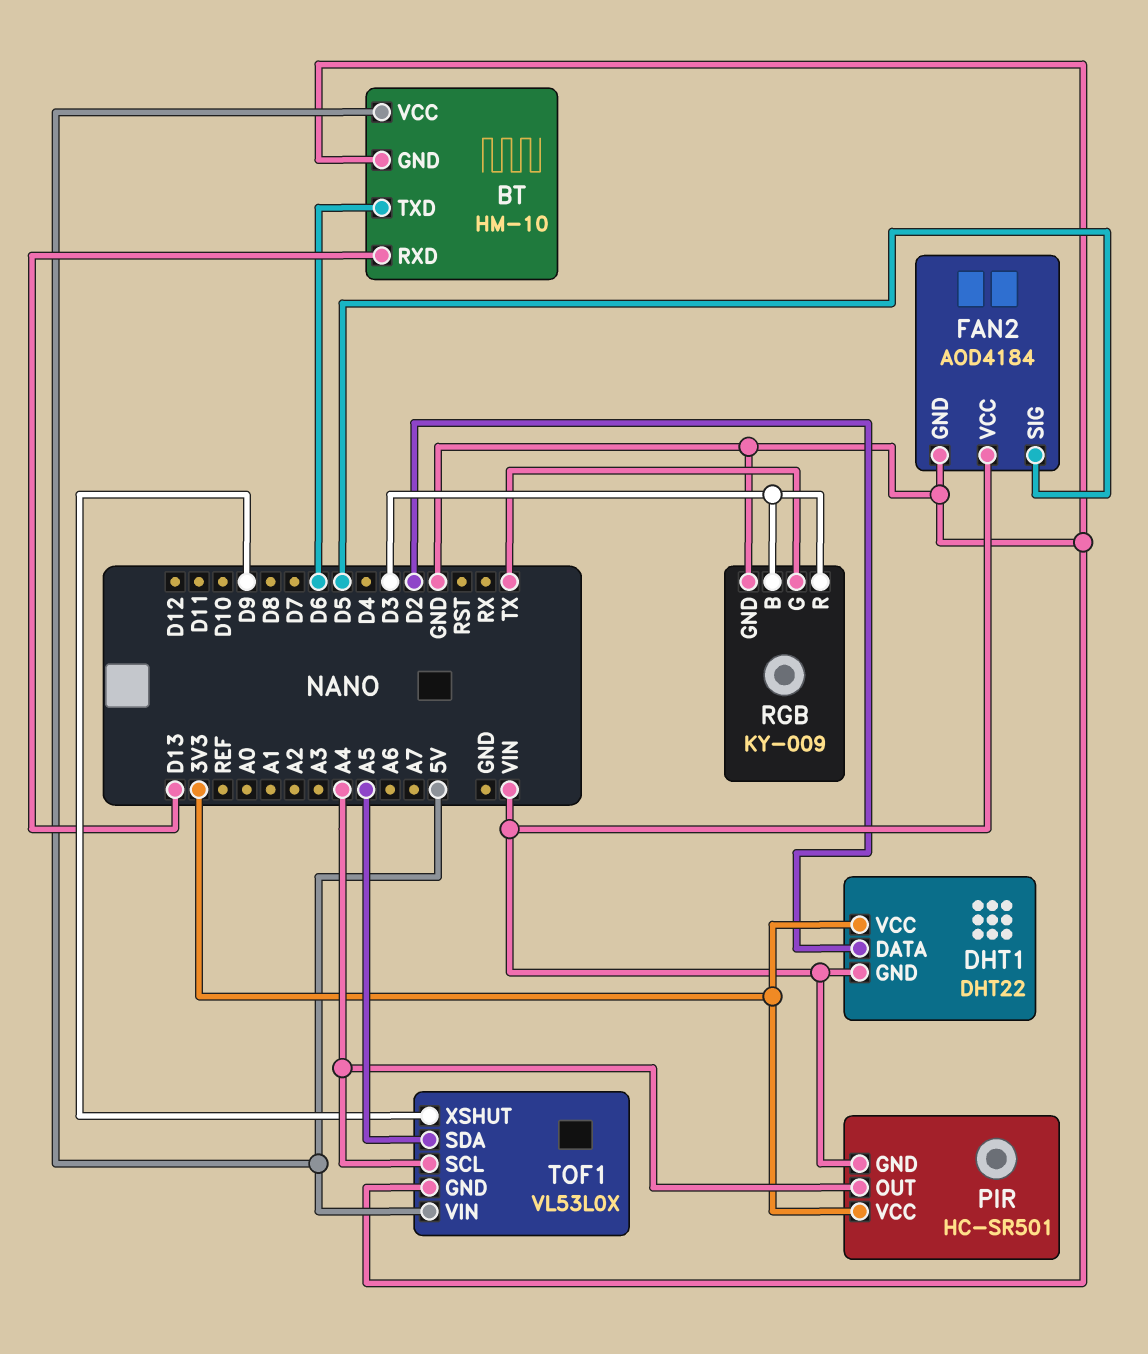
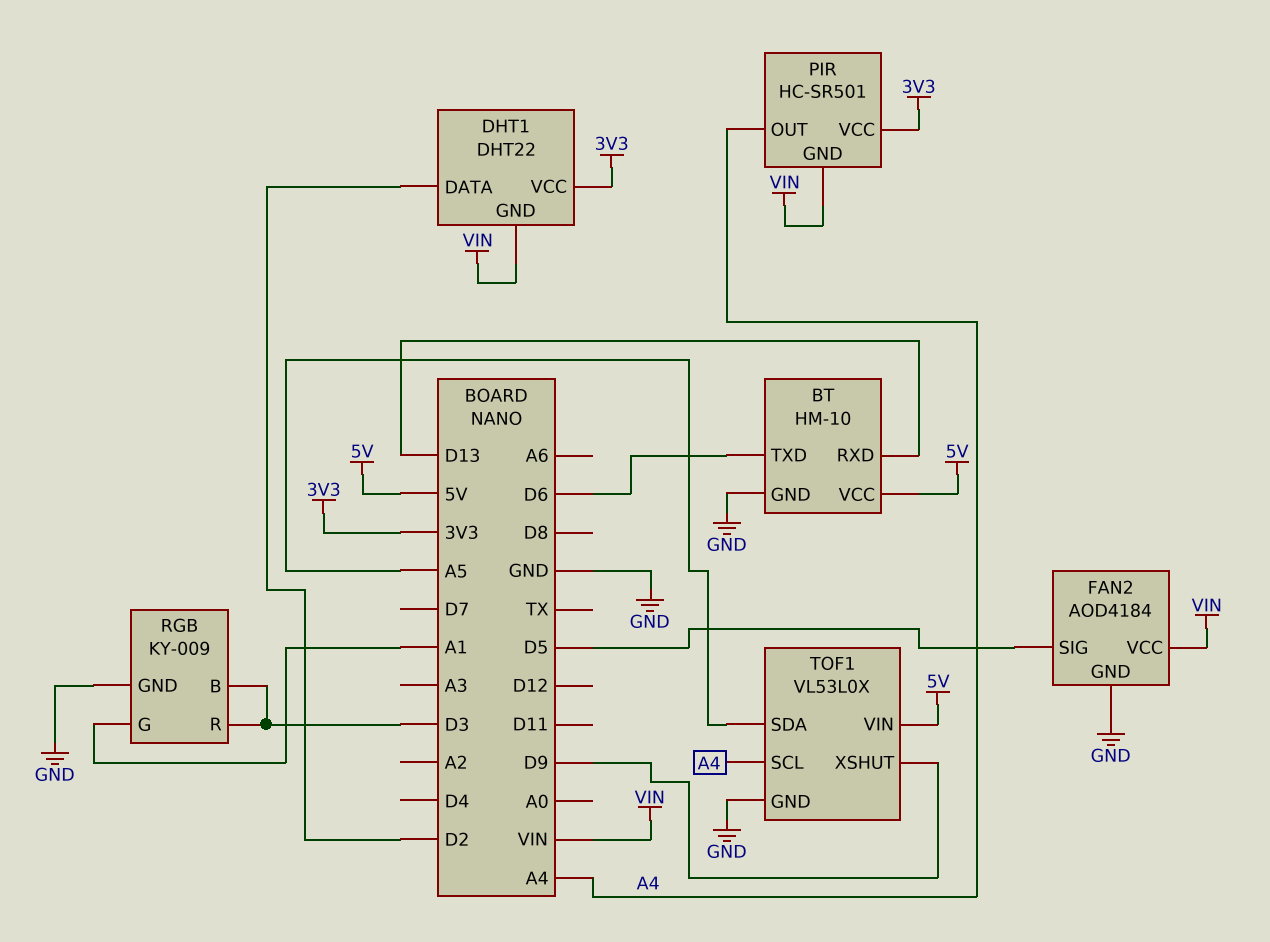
RGB pin G: TX -> A1

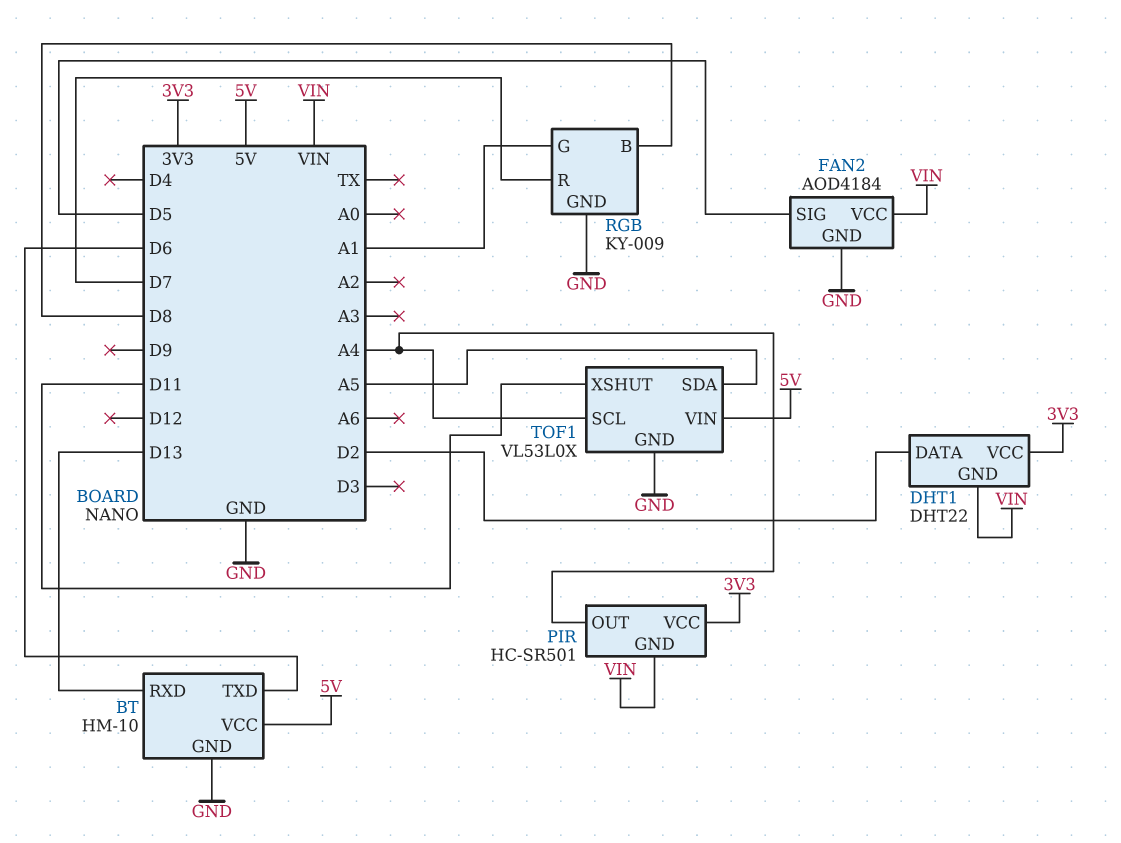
RGB pin B: D3 -> D8
RGB pin R: D3 -> D7
TOF1 pin XSHUT: D9 -> D11

